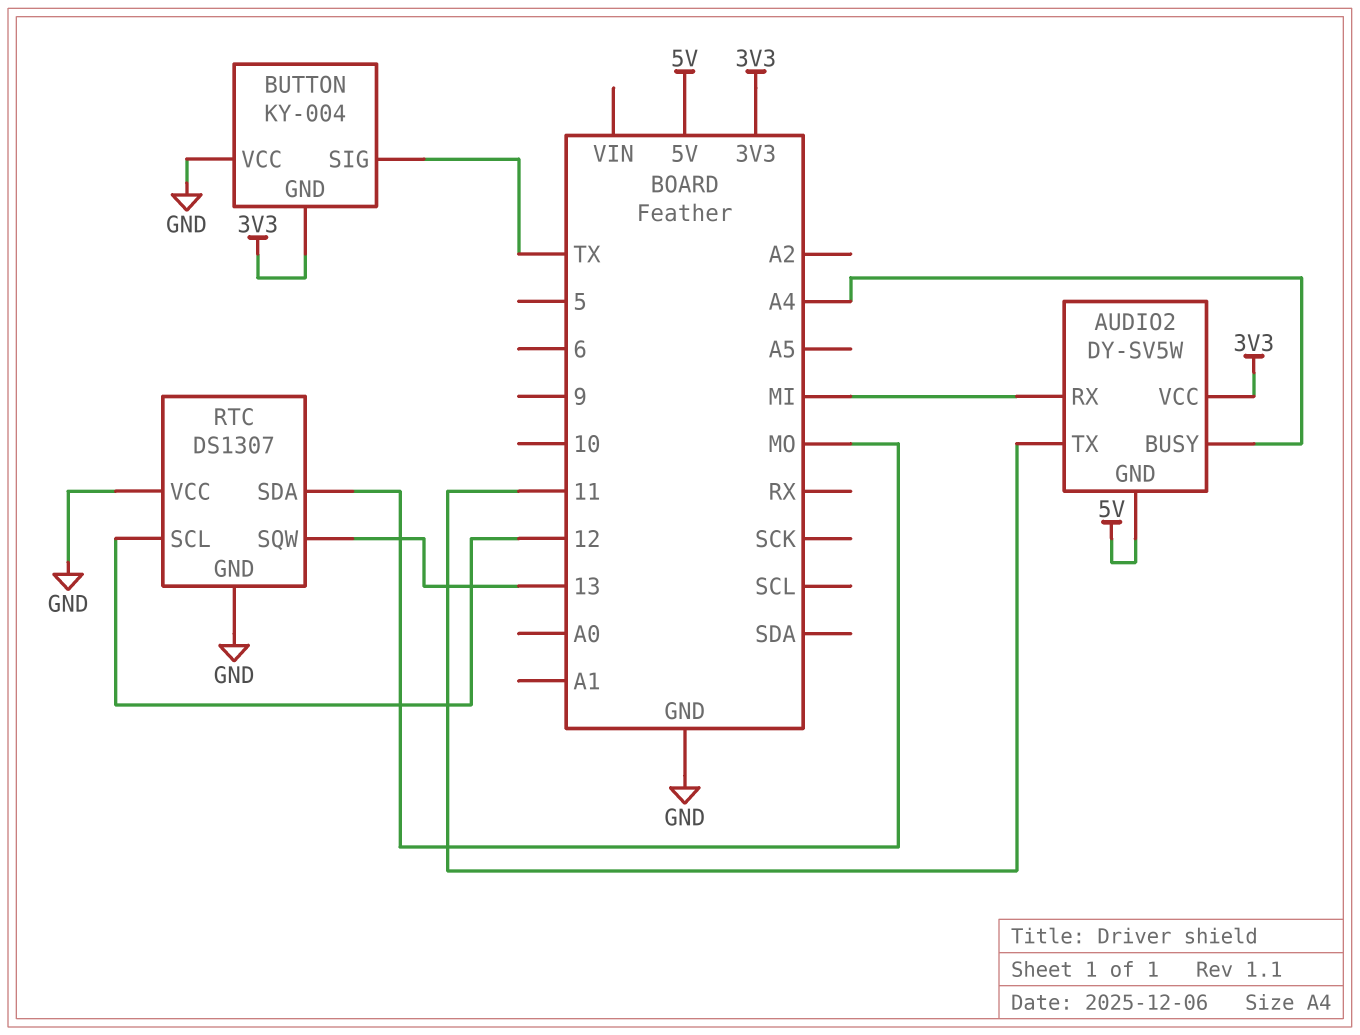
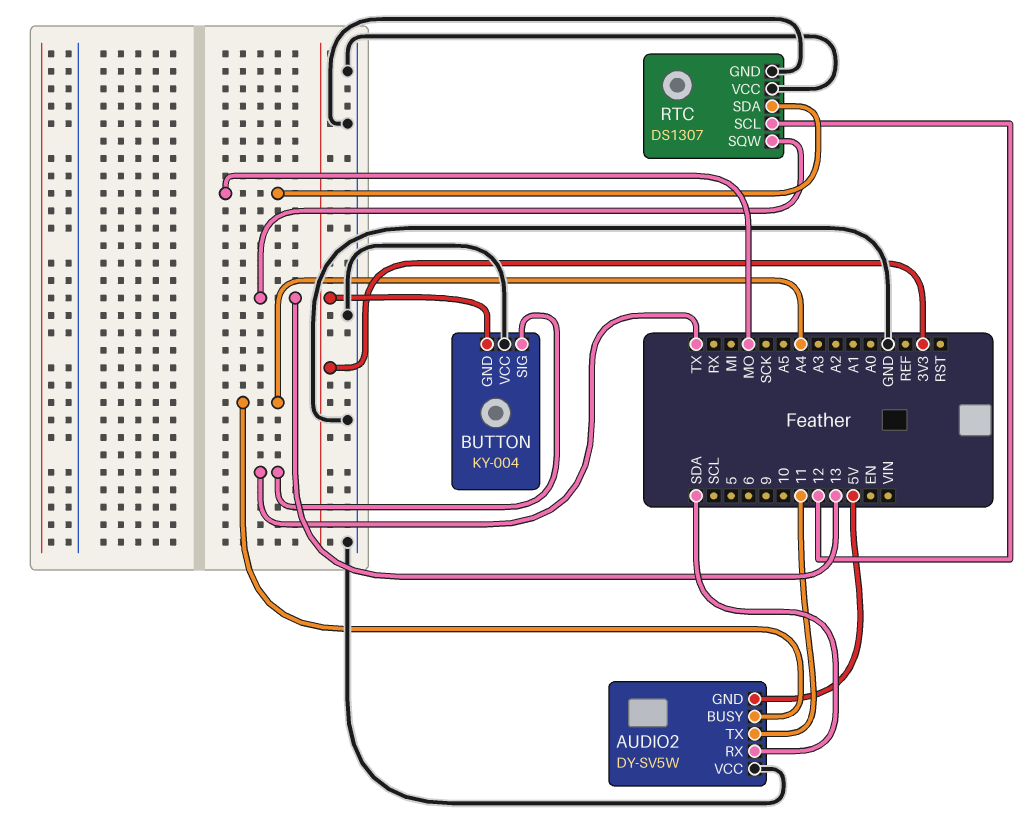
AUDIO2 pin RX: MI -> SDA
AUDIO2 pin VCC: 3V3 -> GND

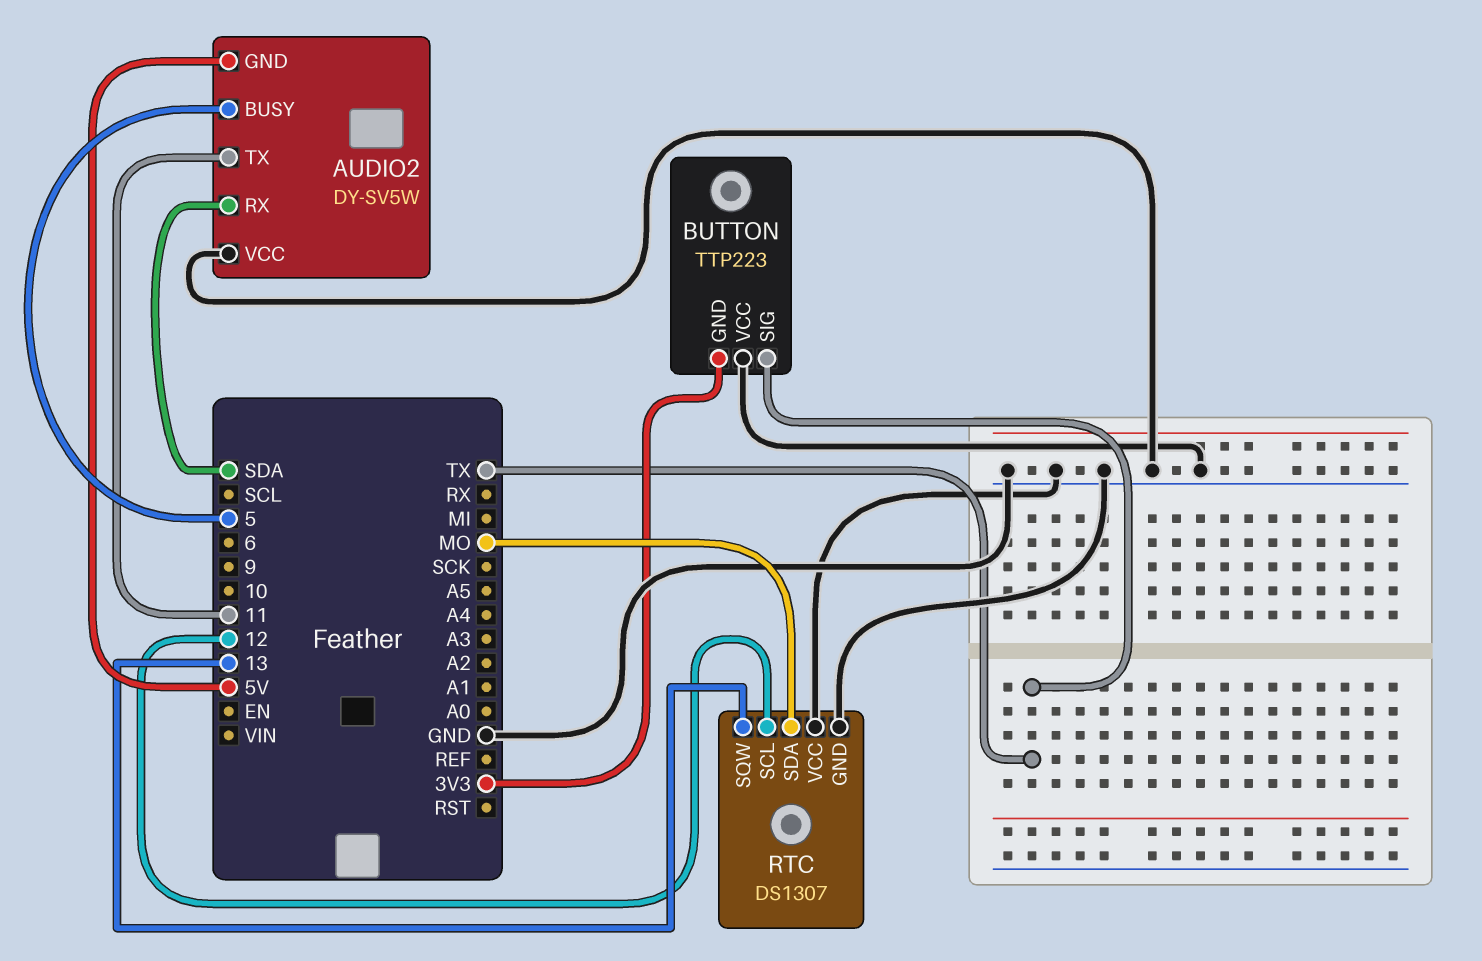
AUDIO2 pin BUSY: A4 -> 5
BUTTON: KY-004 -> TTP223

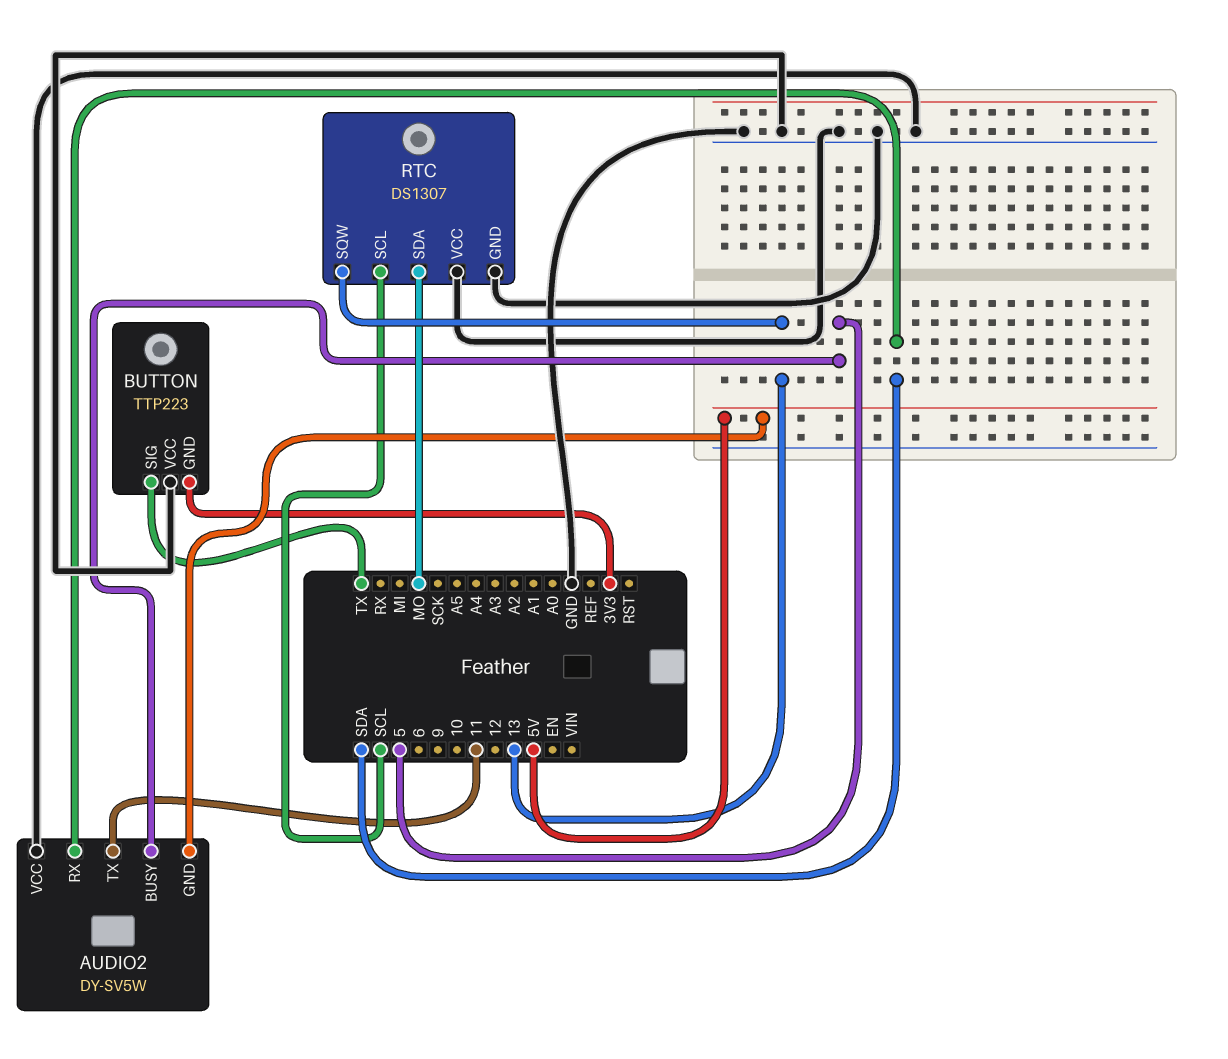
RTC pin SCL: 12 -> SCL

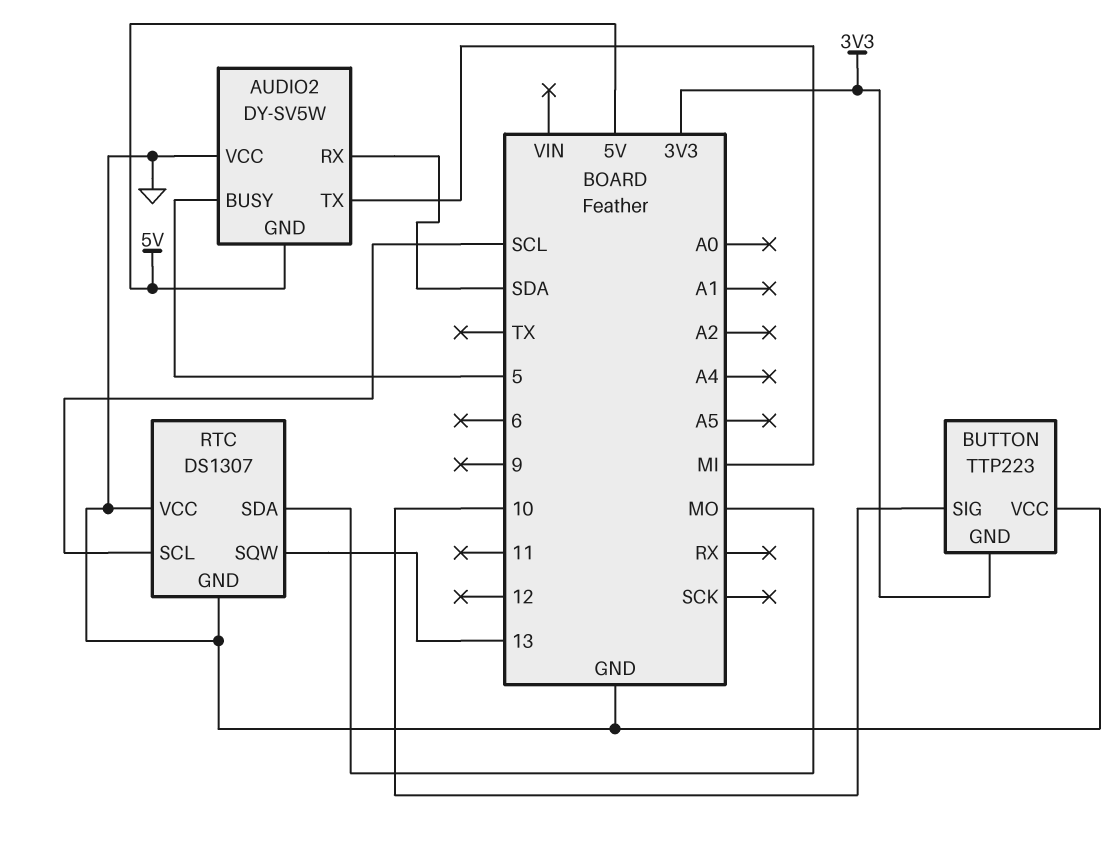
AUDIO2 pin TX: 11 -> MI
BUTTON pin SIG: TX -> 10

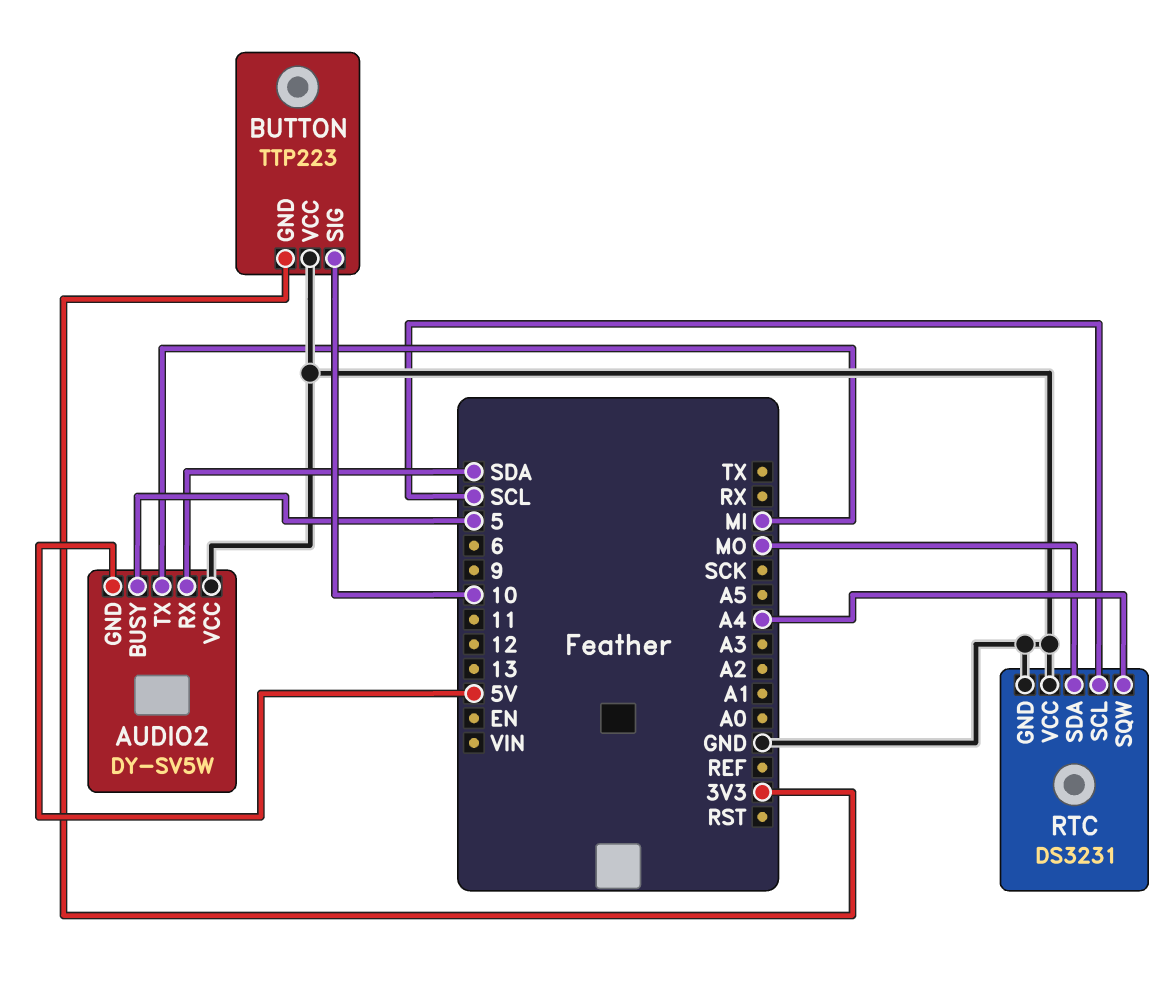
RTC: DS1307 -> DS3231
RTC pin SQW: 13 -> A4

